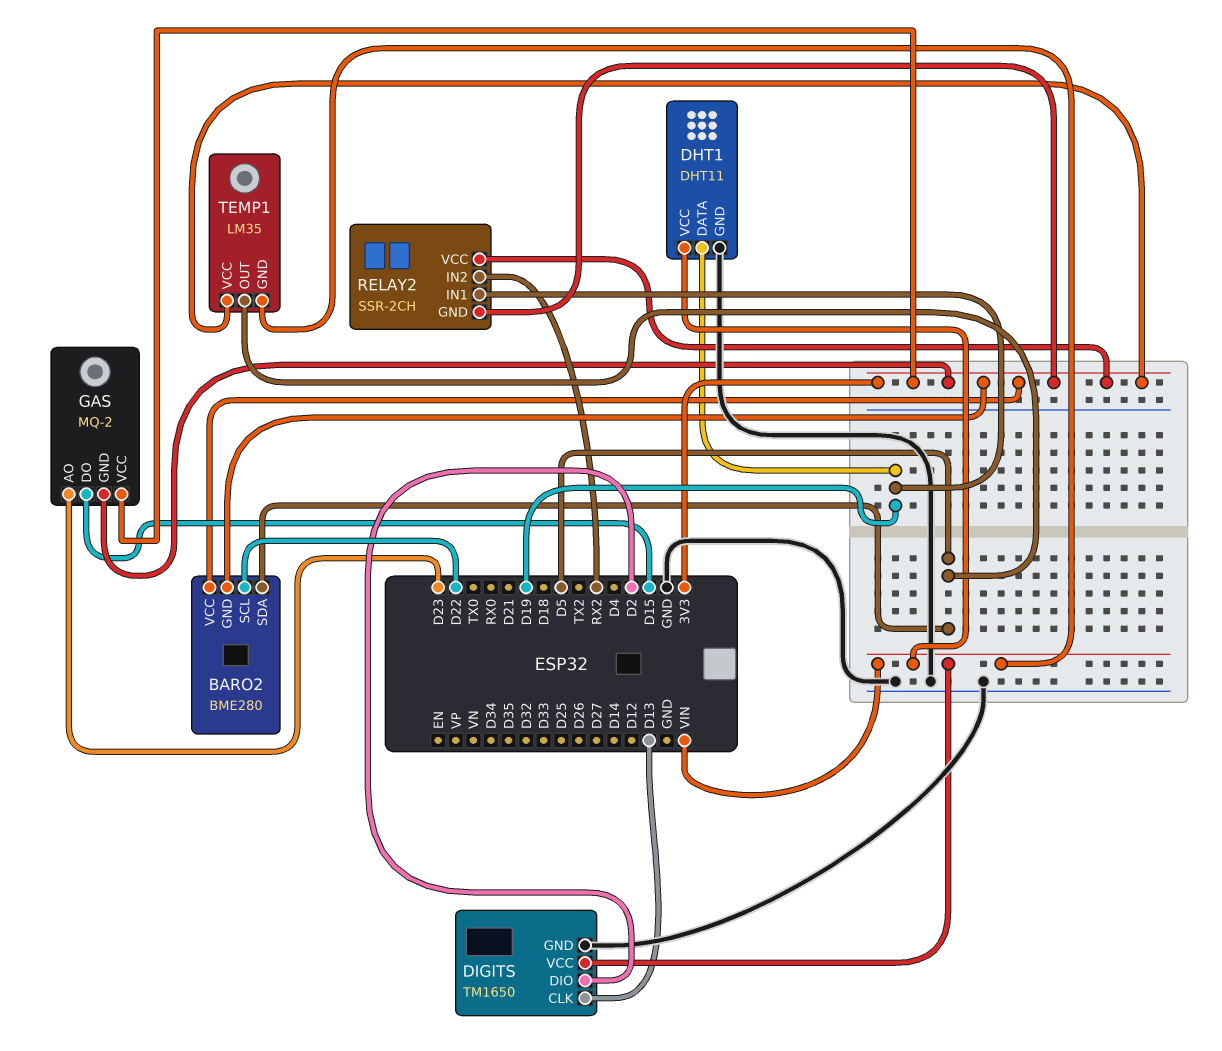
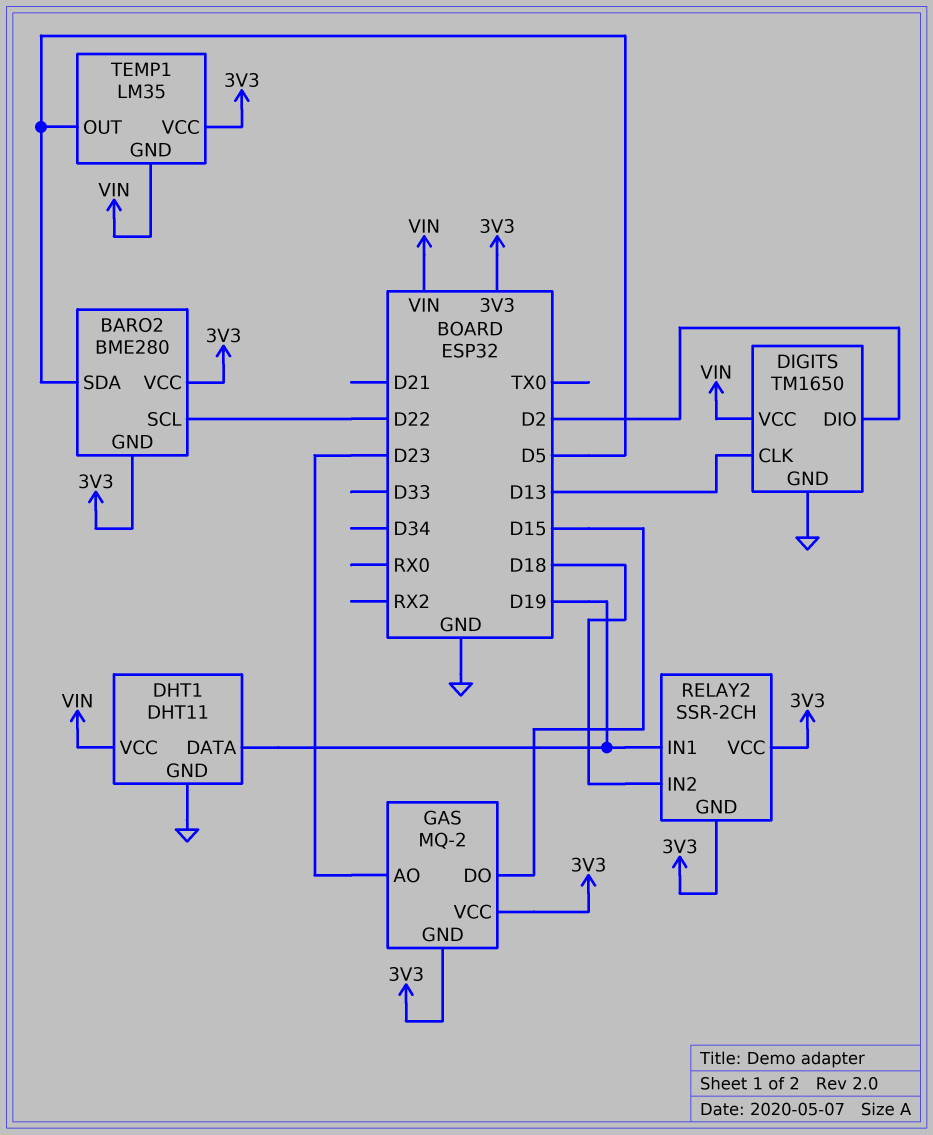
RELAY2 pin IN2: RX2 -> D18

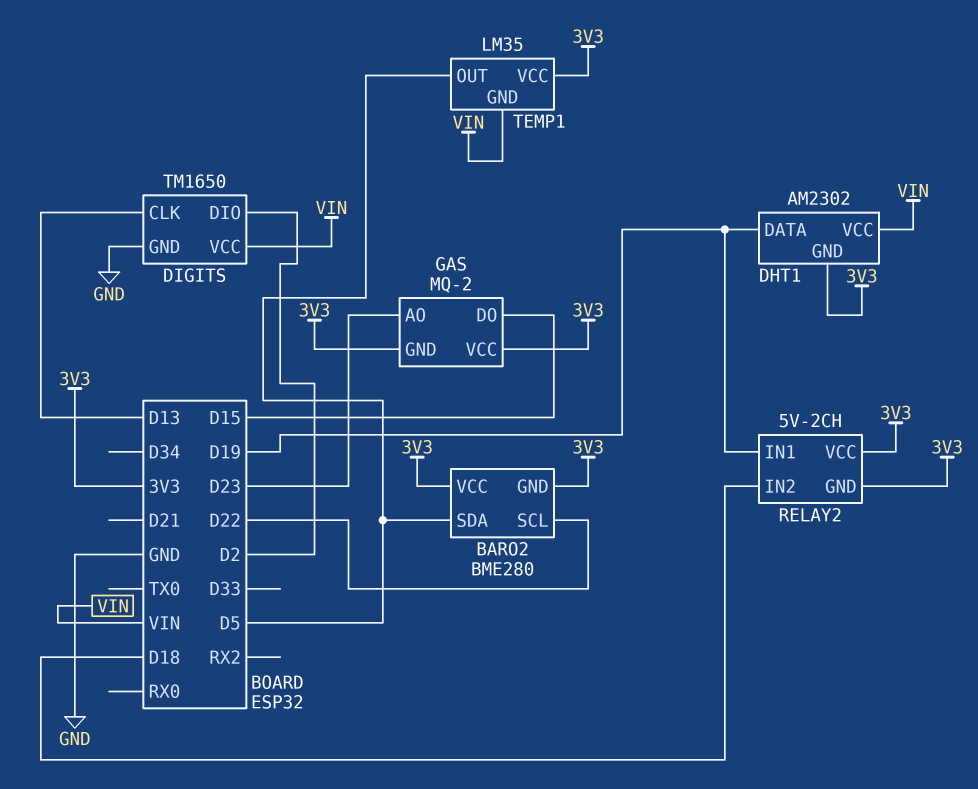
DHT1: DHT11 -> AM2302
DHT1 pin GND: GND -> 3V3
RELAY2: SSR-2CH -> 5V-2CH

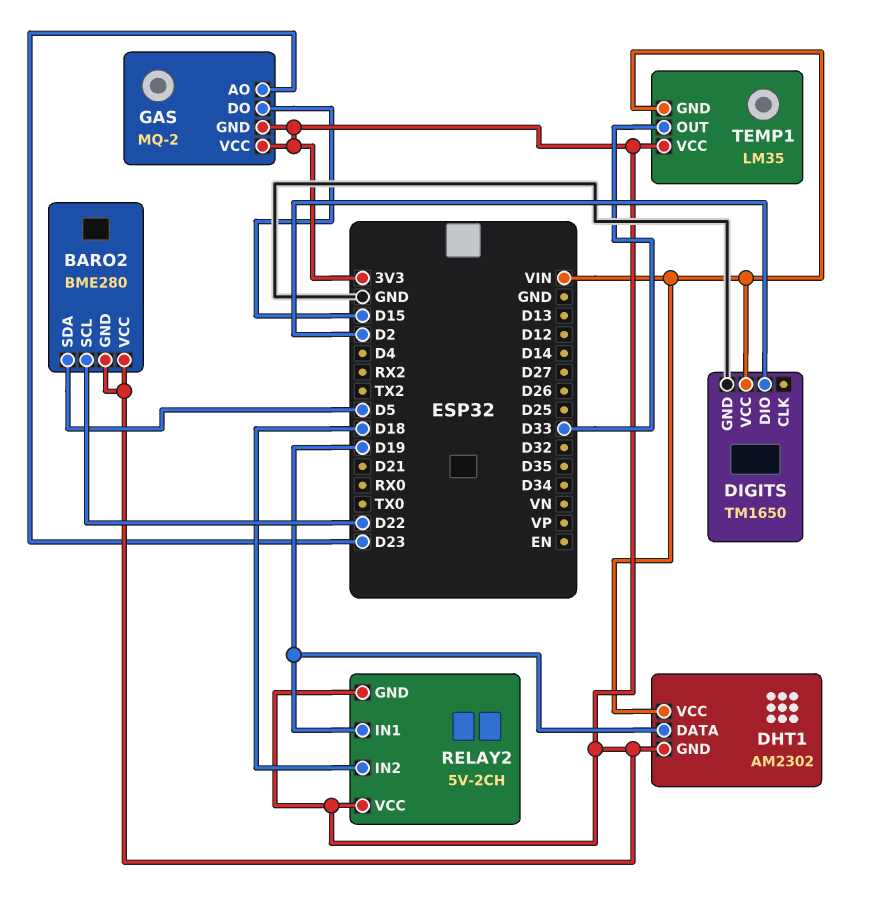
DIGITS pin CLK: D13 -> none
TEMP1 pin OUT: D5 -> D33

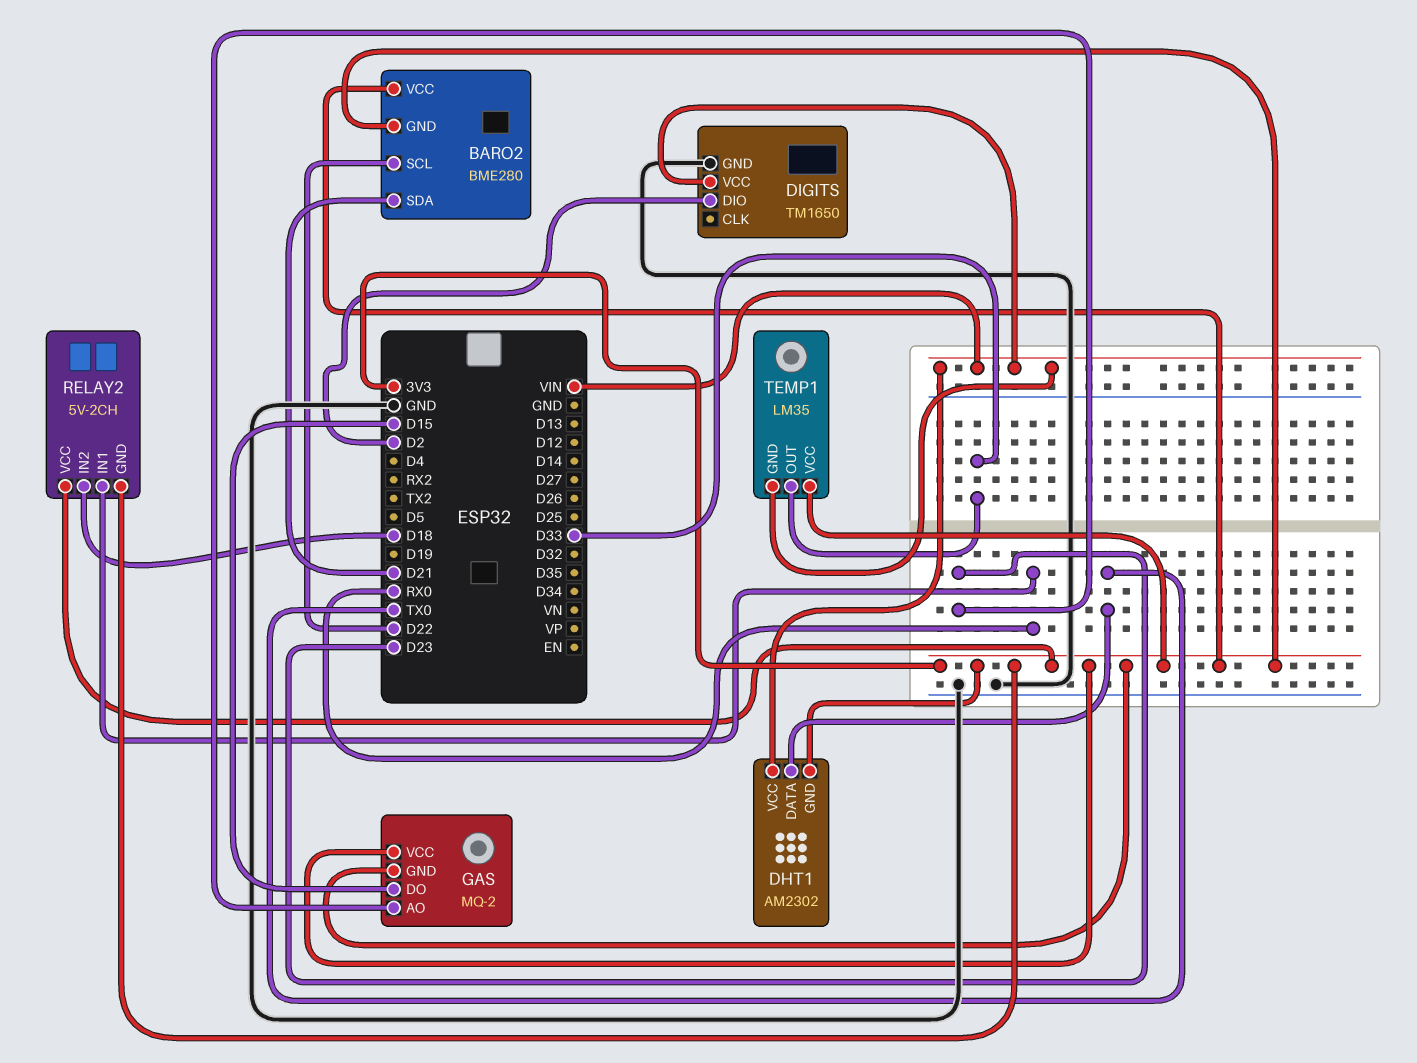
BARO2 pin SDA: D5 -> D21
DHT1 pin DATA: D19 -> TX0
RELAY2 pin IN1: D19 -> RX0

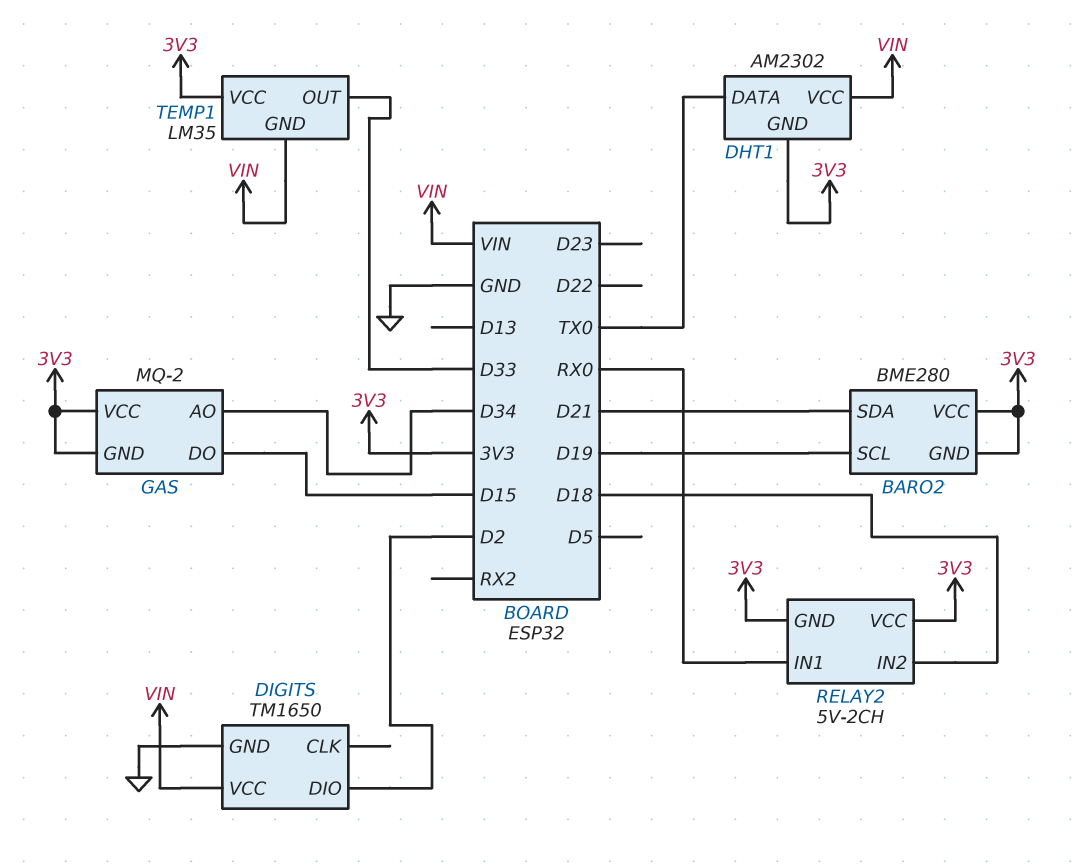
BARO2 pin SCL: D22 -> D19
GAS pin AO: D23 -> D34

